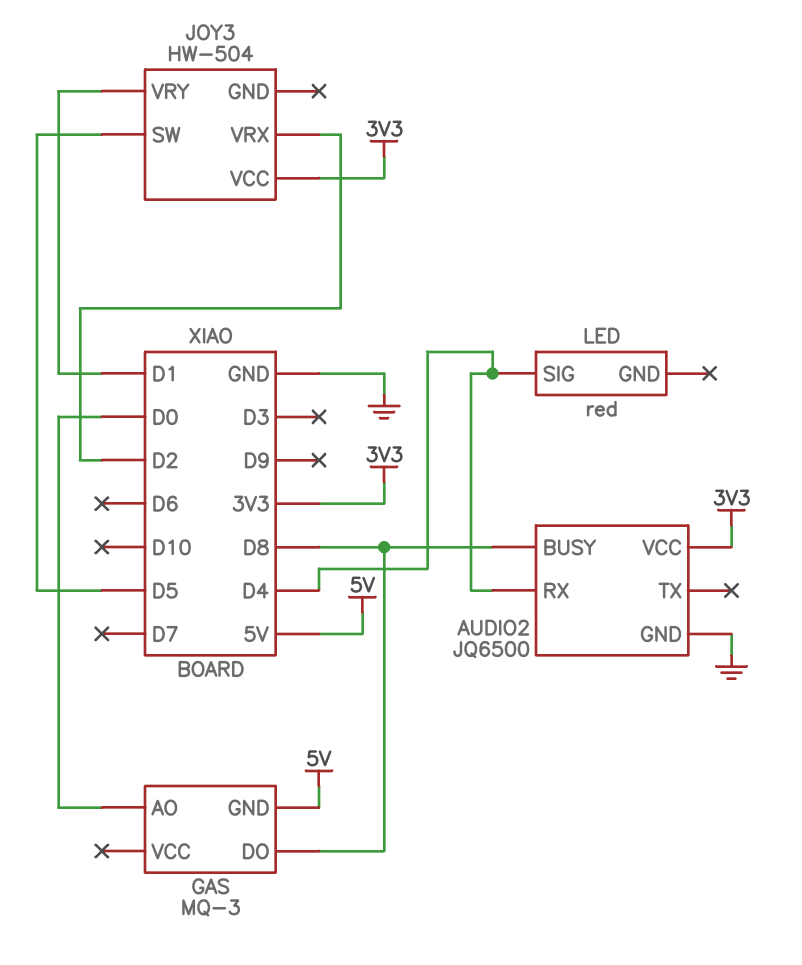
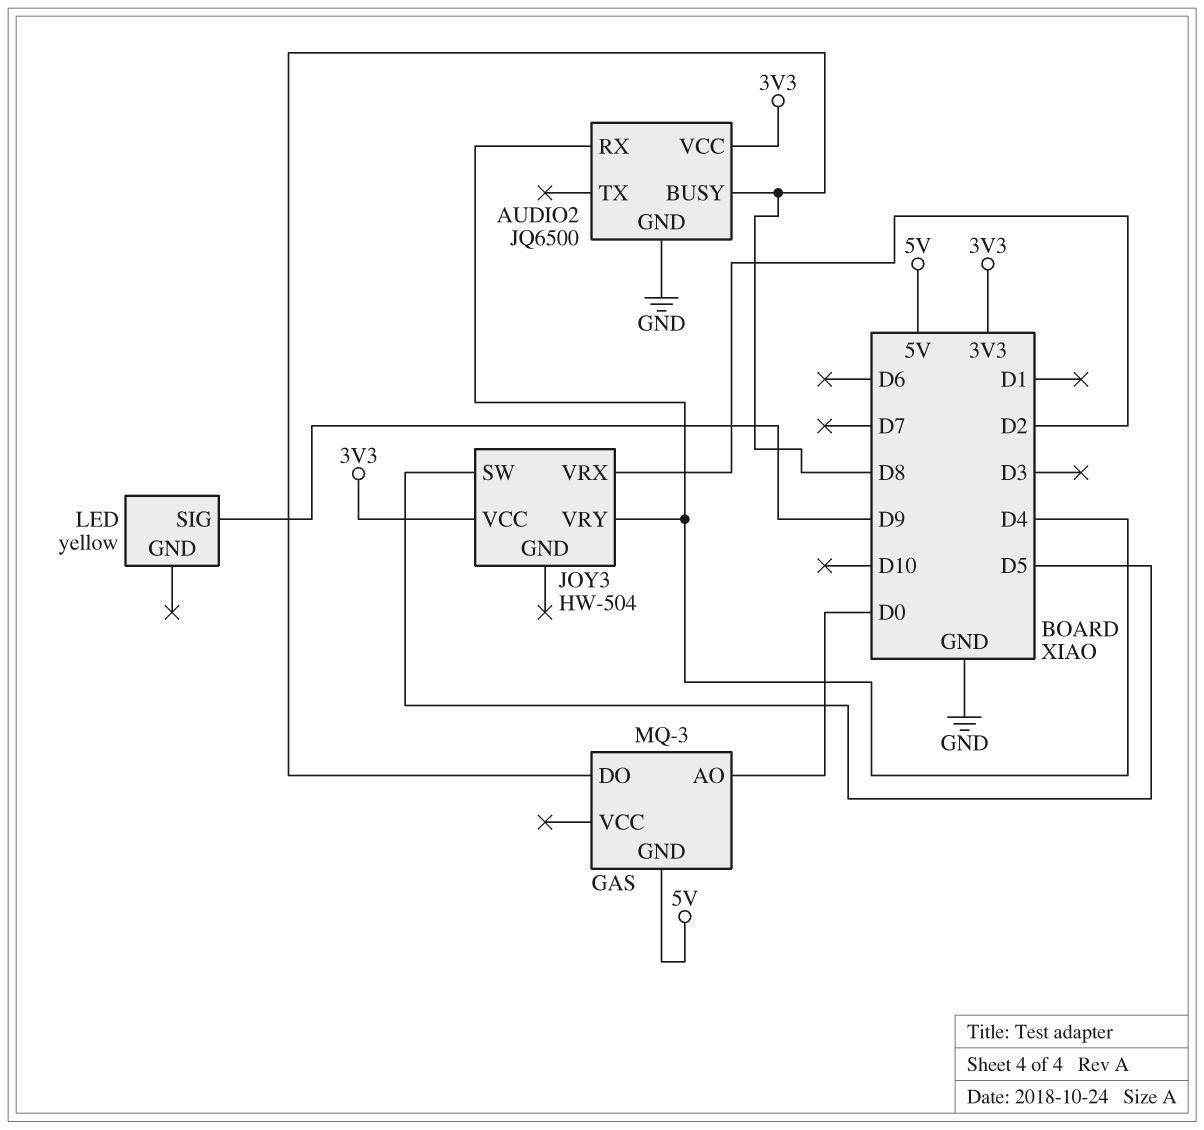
JOY3 pin VRY: D1 -> D4
LED: red -> yellow
LED pin SIG: D4 -> D9

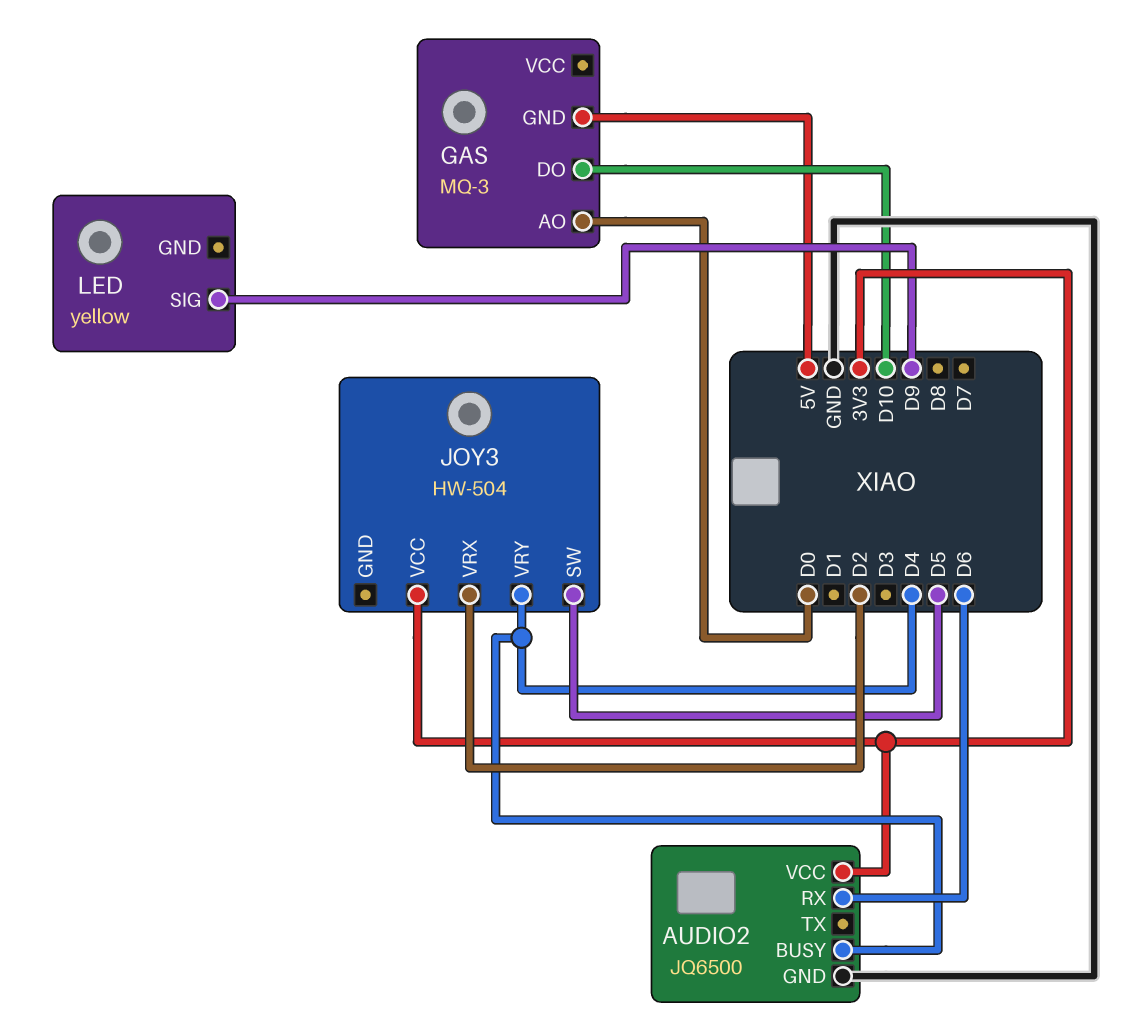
AUDIO2 pin BUSY: D8 -> D4
AUDIO2 pin RX: D4 -> D6
GAS pin DO: D8 -> D10

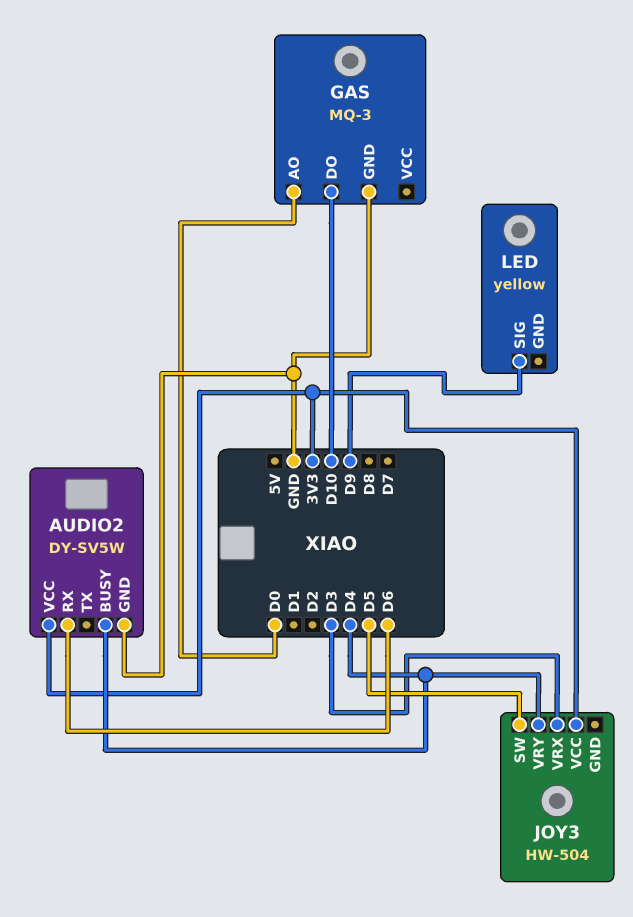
AUDIO2: JQ6500 -> DY-SV5W
GAS pin GND: 5V -> GND
JOY3 pin VRX: D2 -> D3

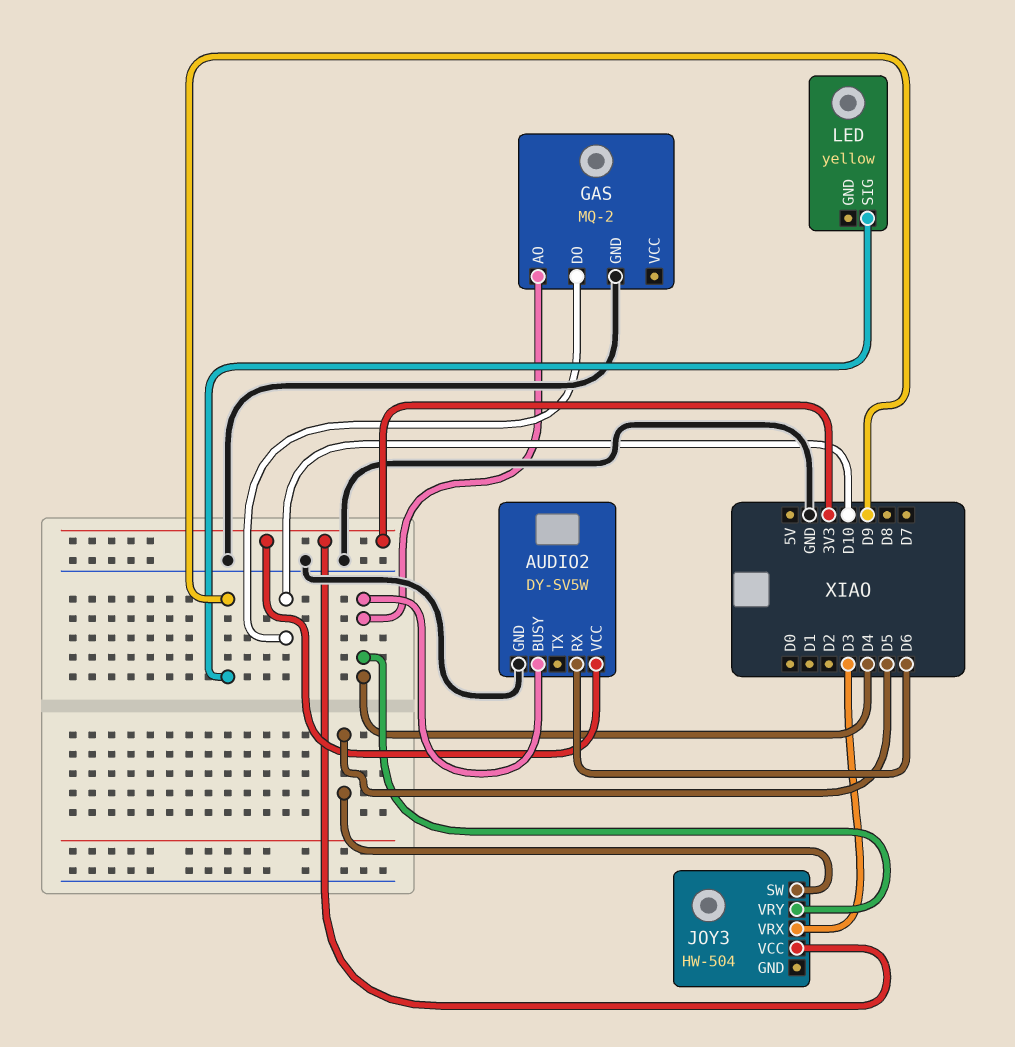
GAS: MQ-3 -> MQ-2
GAS pin AO: D0 -> D4

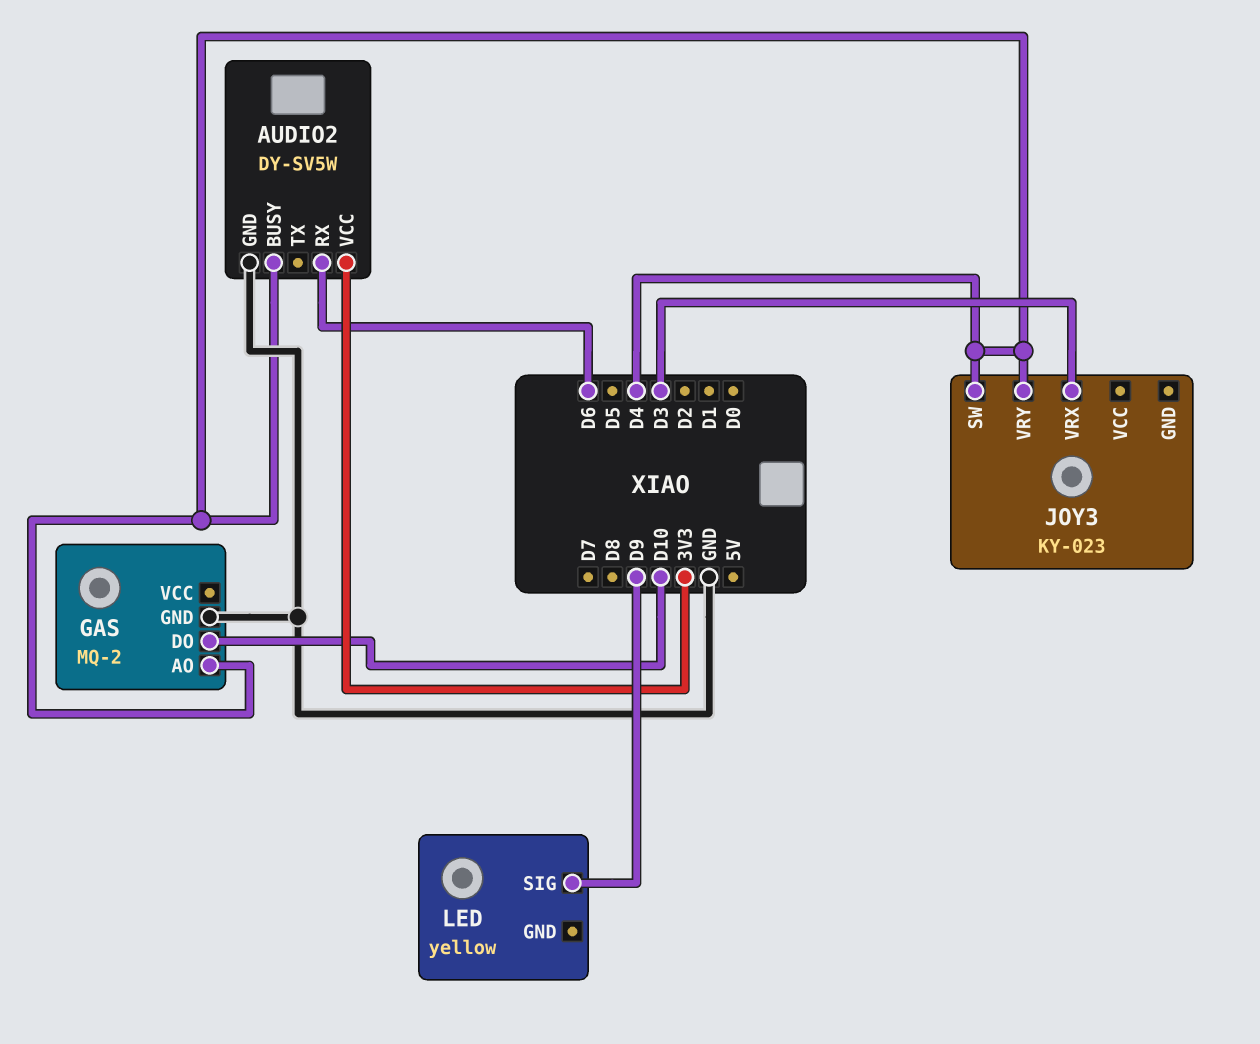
JOY3: HW-504 -> KY-023
JOY3 pin SW: D5 -> D4
JOY3 pin VCC: 3V3 -> none

